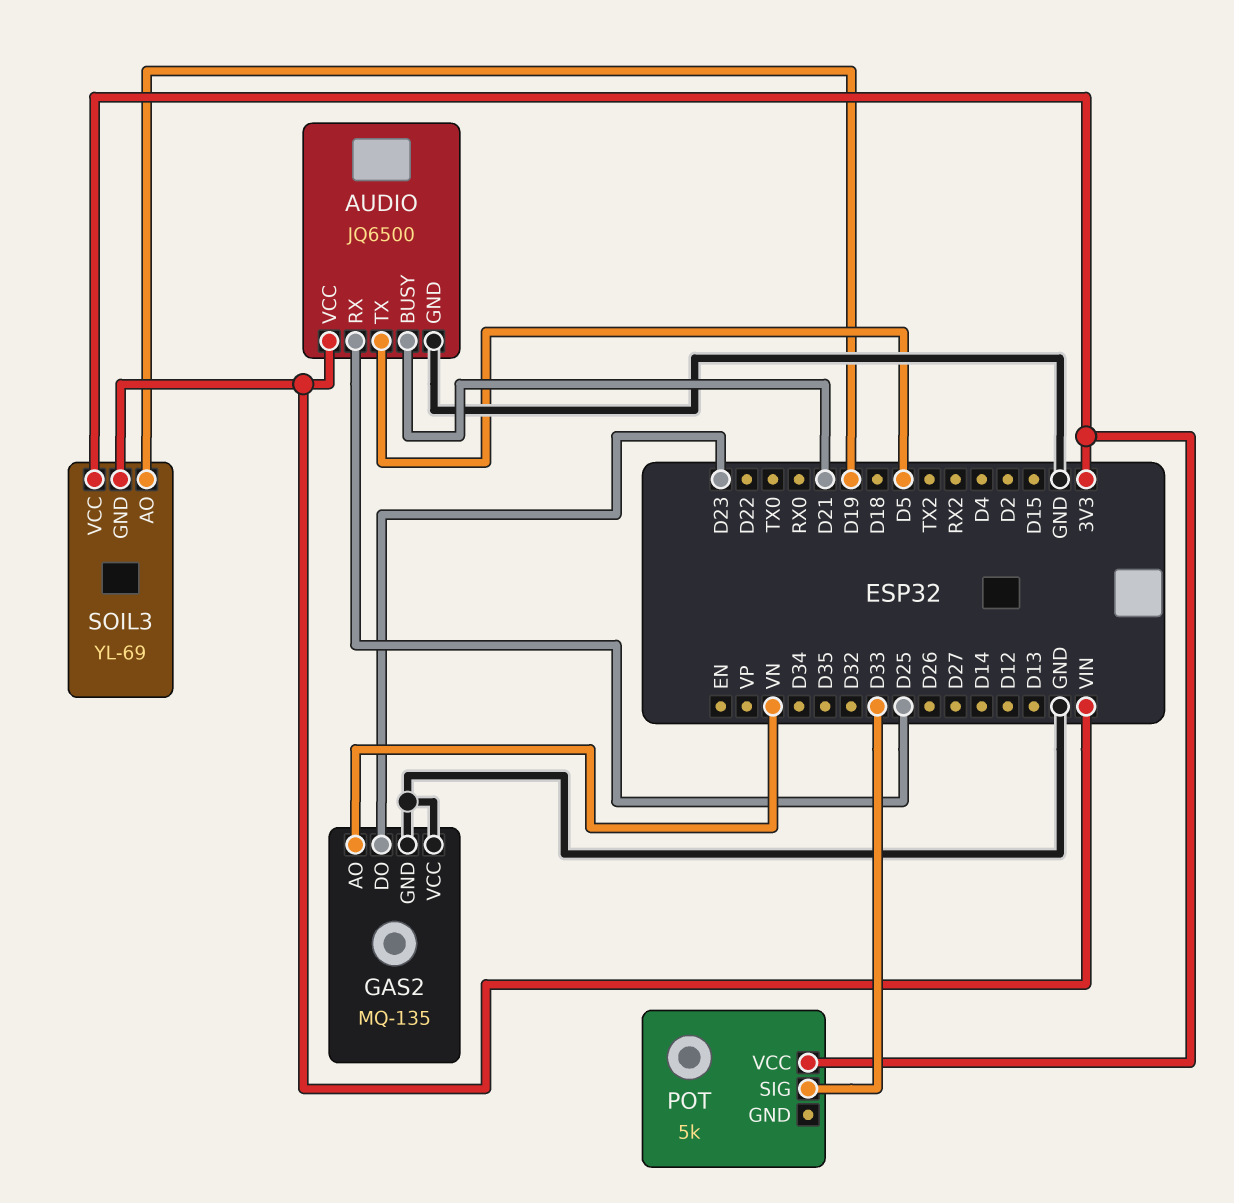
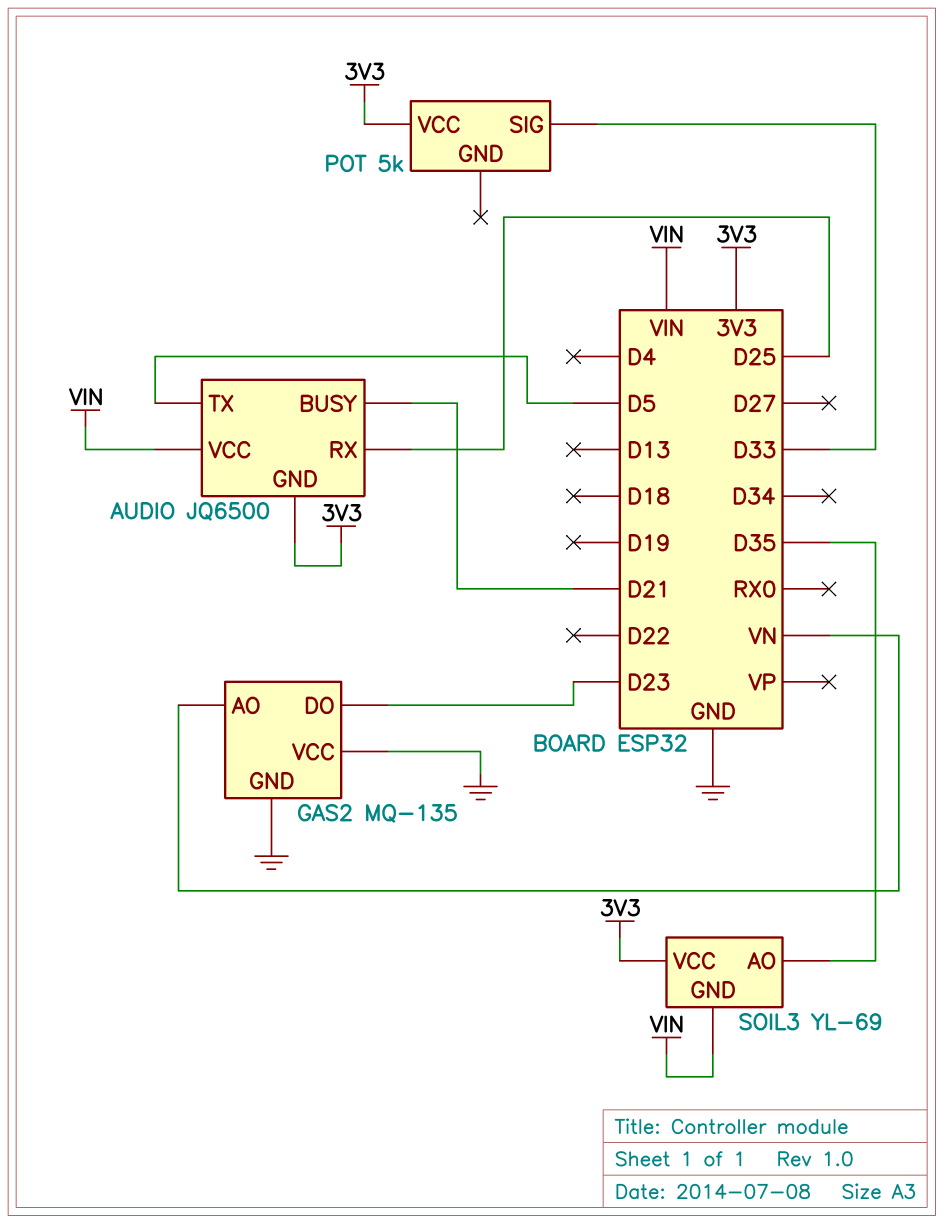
AUDIO pin GND: GND -> 3V3
SOIL3 pin AO: D19 -> D35

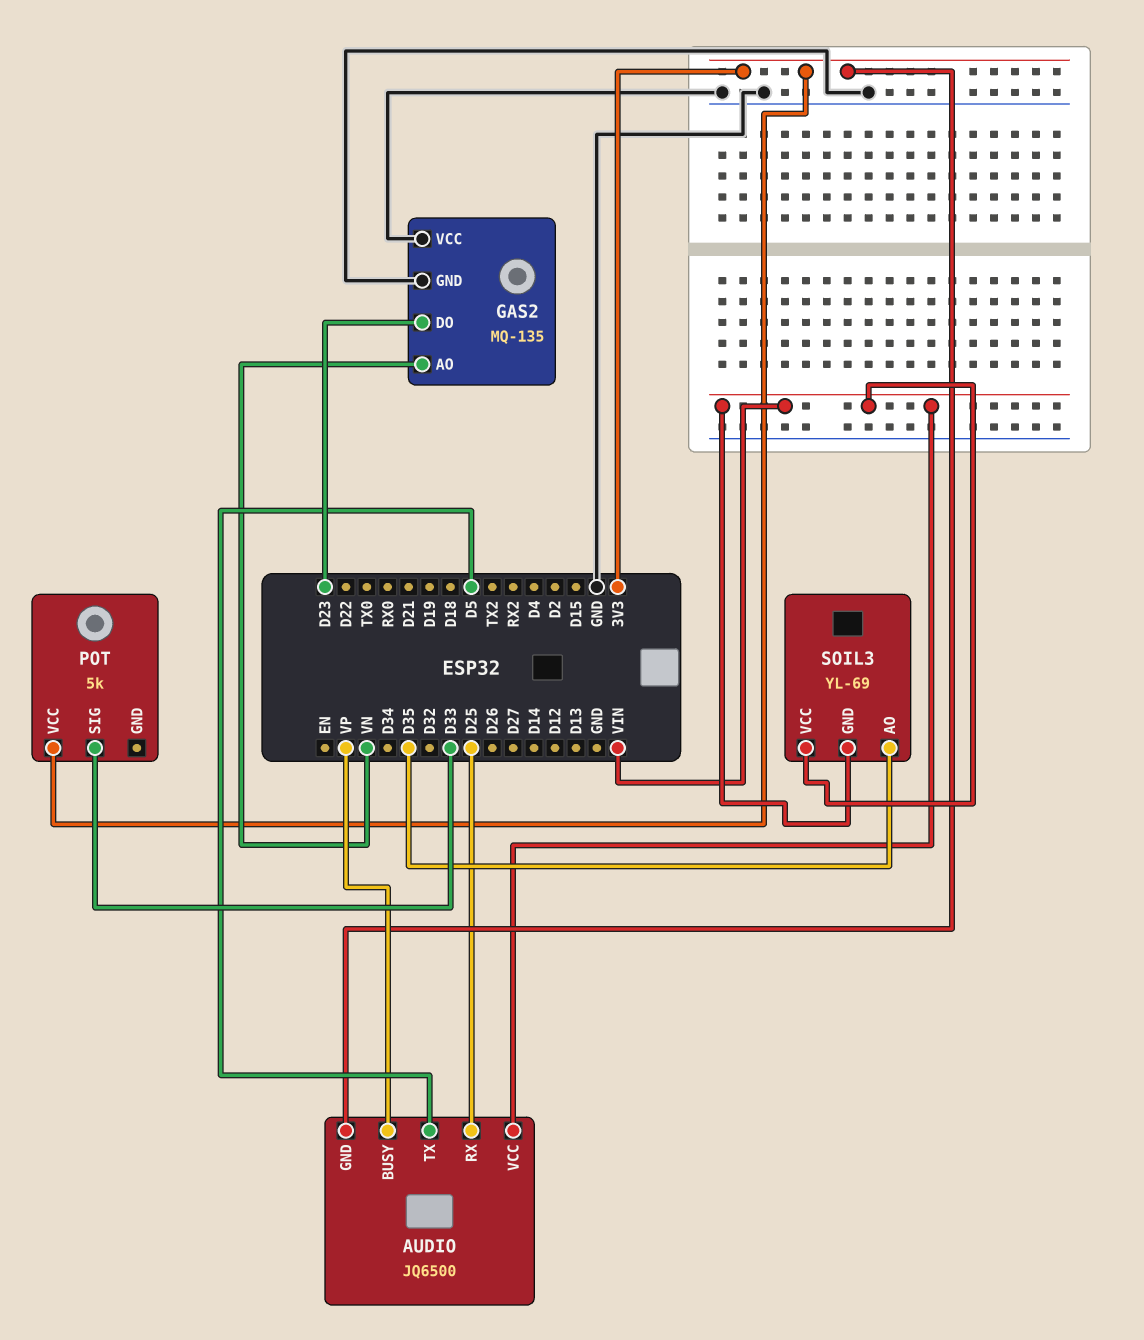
AUDIO pin BUSY: D21 -> VP
SOIL3 pin VCC: 3V3 -> VIN

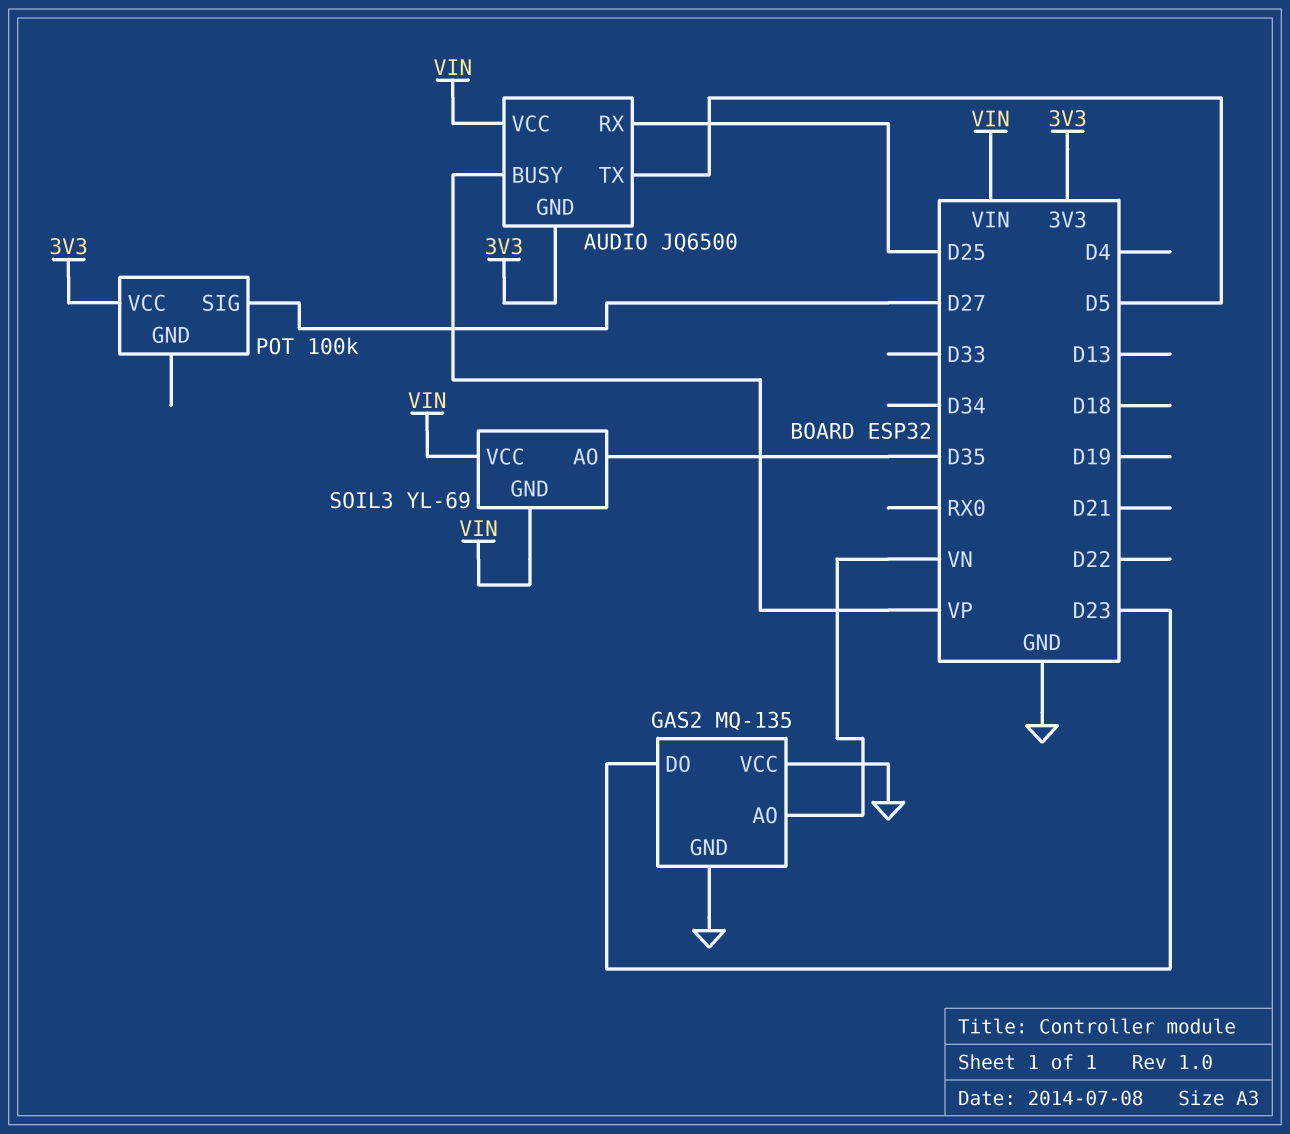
POT: 5k -> 100k
POT pin SIG: D33 -> D27

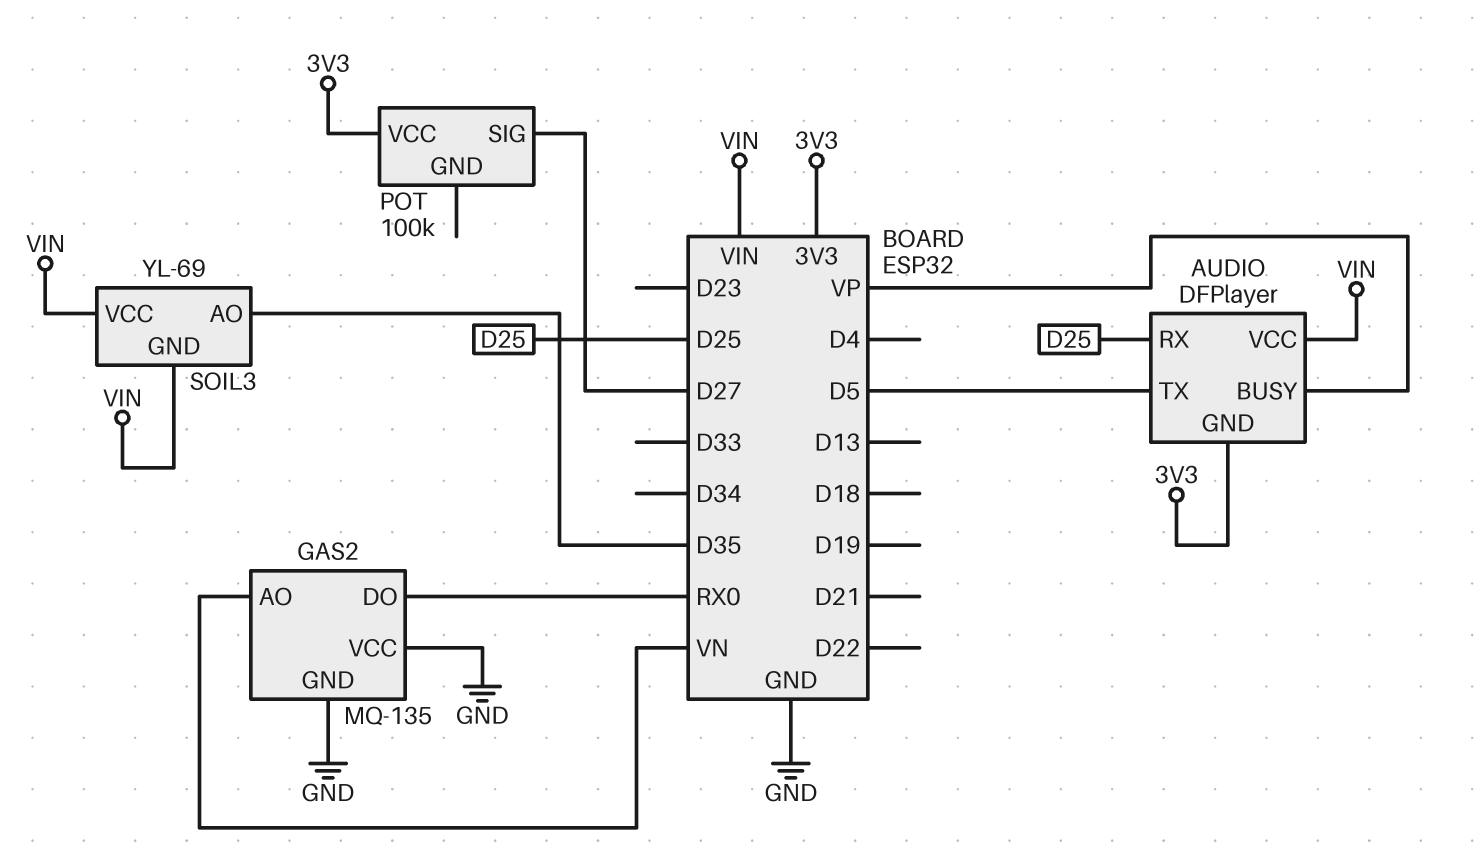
AUDIO: JQ6500 -> DFPlayer
GAS2 pin DO: D23 -> RX0

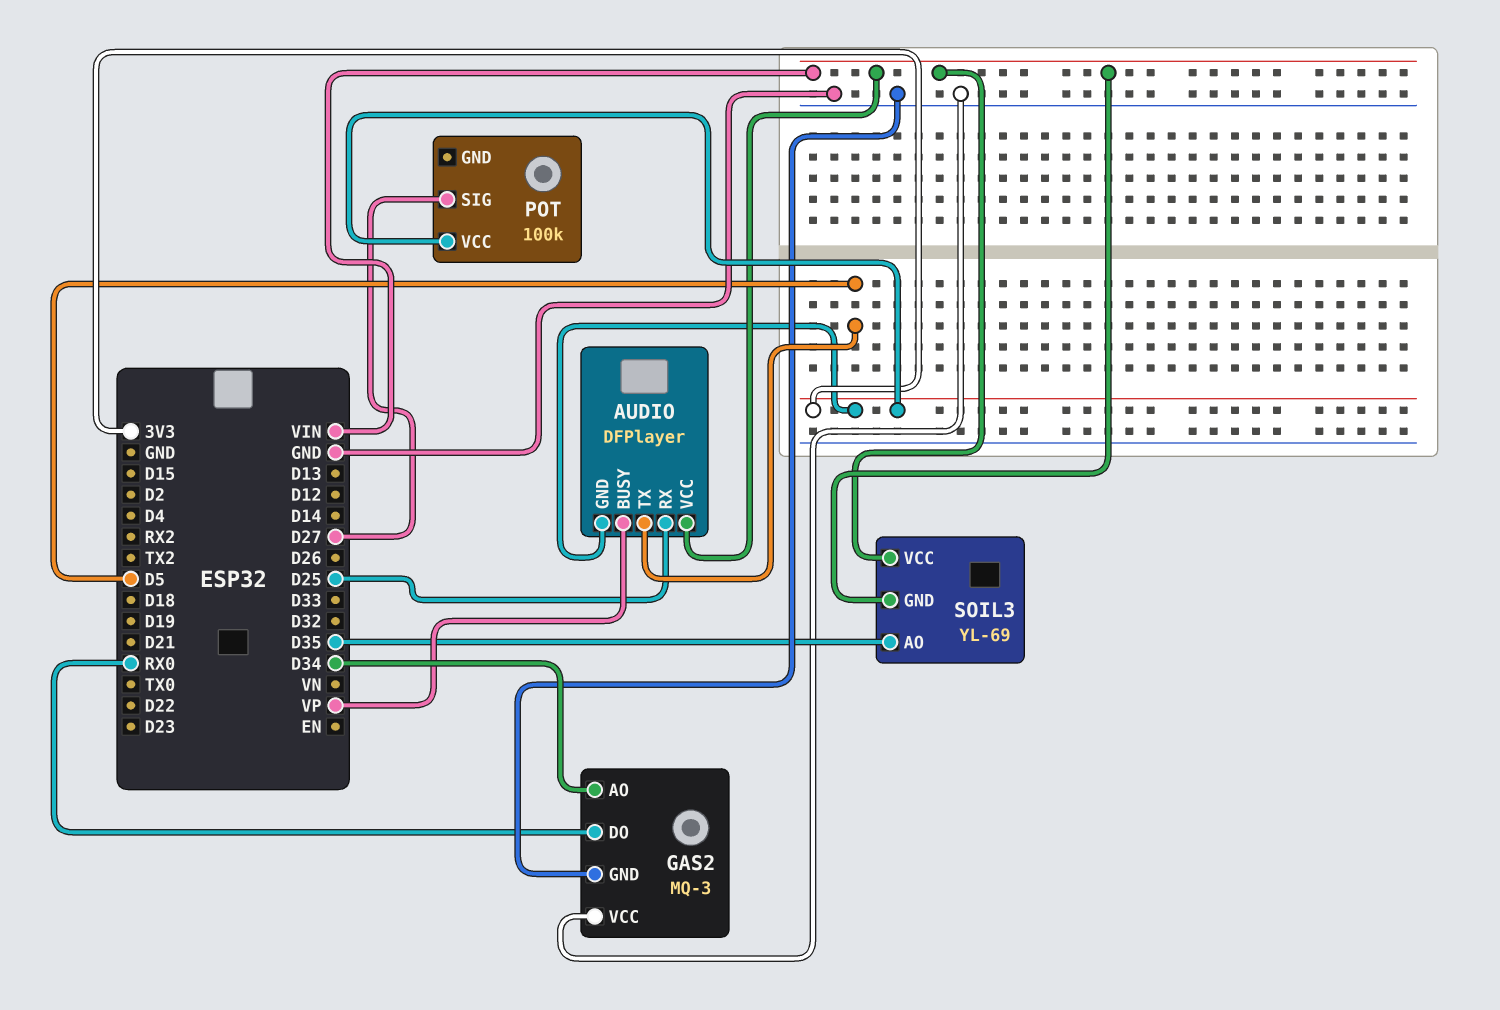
GAS2: MQ-135 -> MQ-3
GAS2 pin AO: VN -> D34

